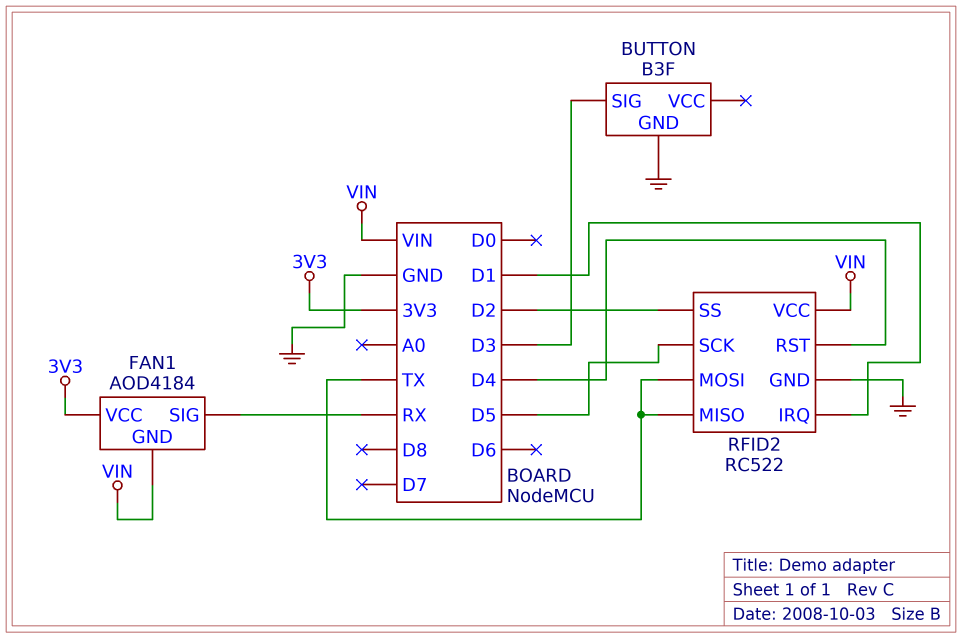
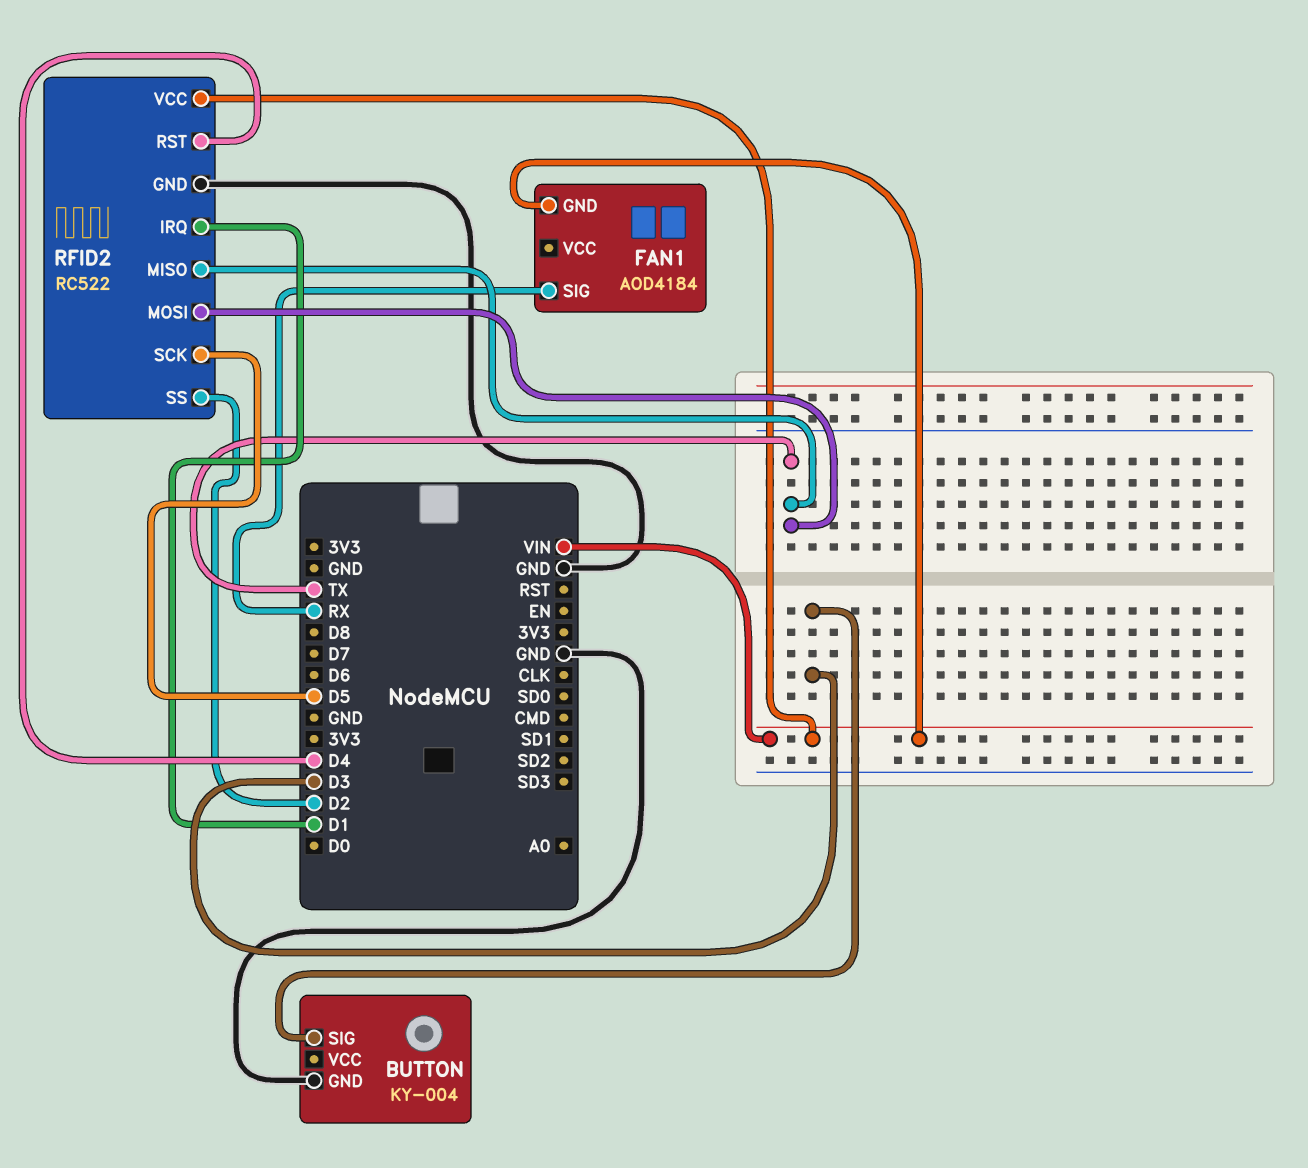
BUTTON: B3F -> KY-004
FAN1 pin VCC: 3V3 -> none

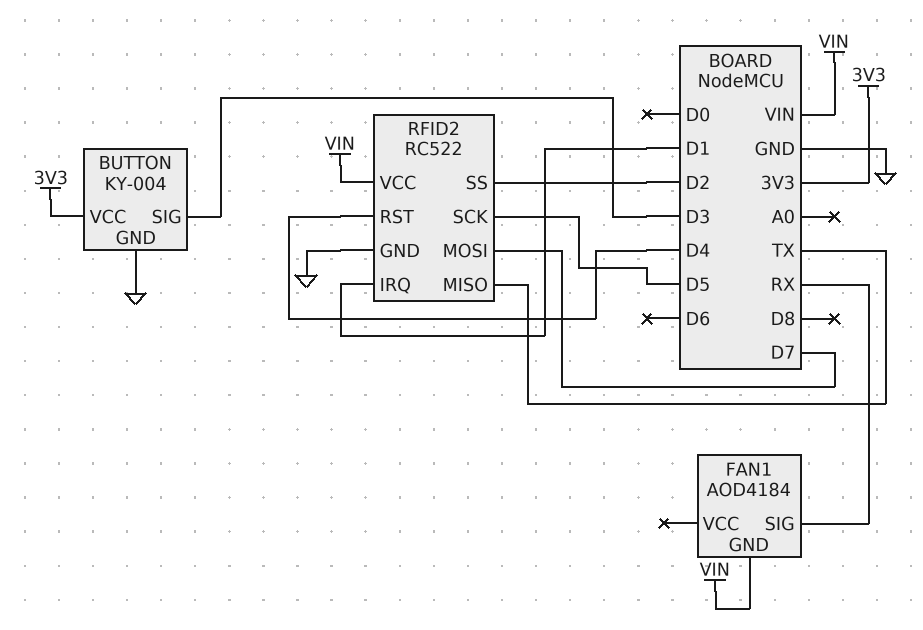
BUTTON pin VCC: none -> 3V3
RFID2 pin MOSI: TX -> D7

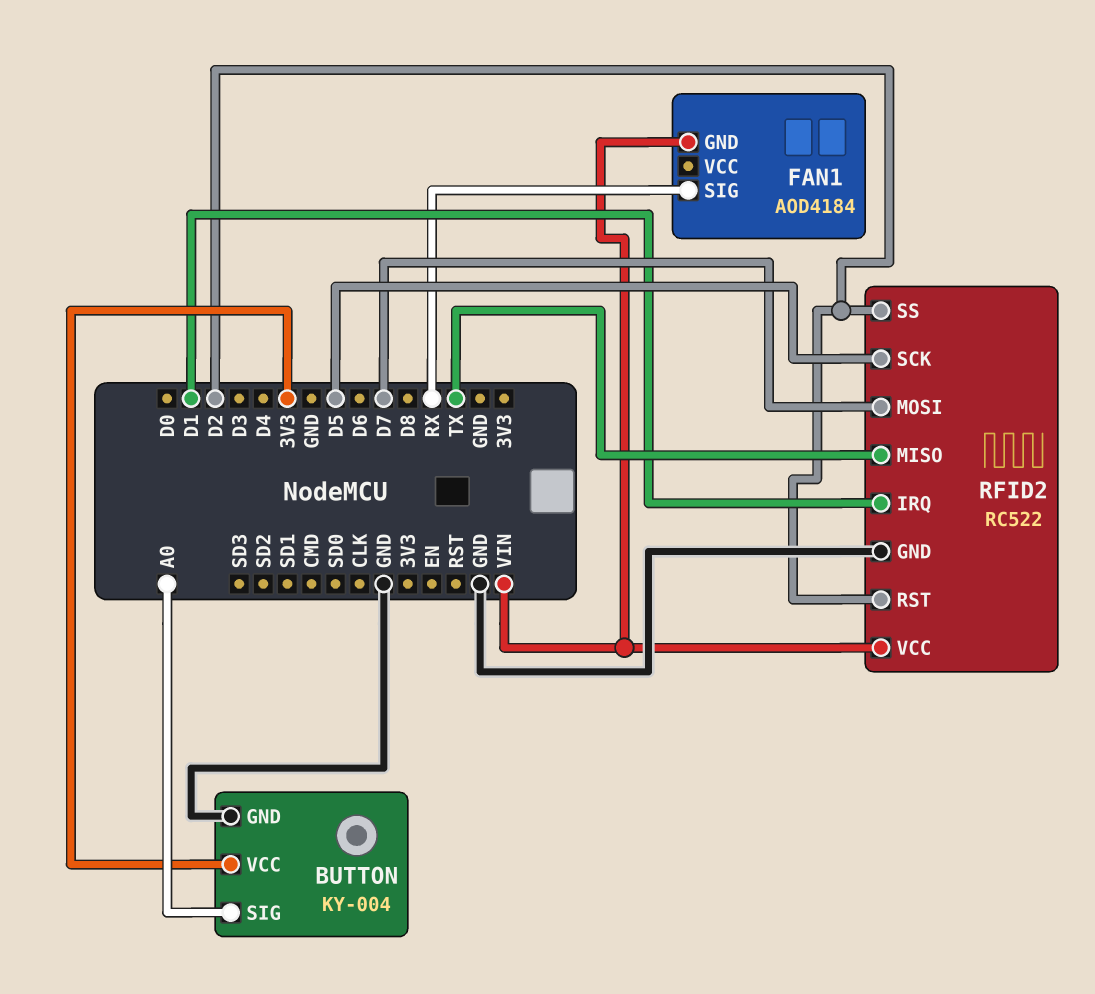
BUTTON pin SIG: D3 -> A0
RFID2 pin RST: D4 -> D2

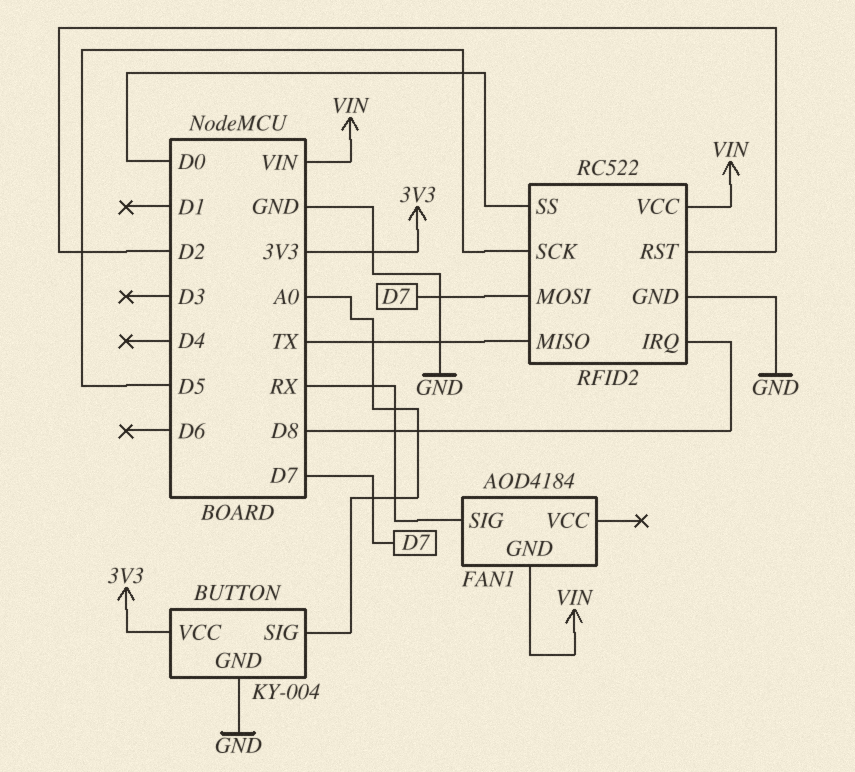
RFID2 pin IRQ: D1 -> D8
RFID2 pin SS: D2 -> D0

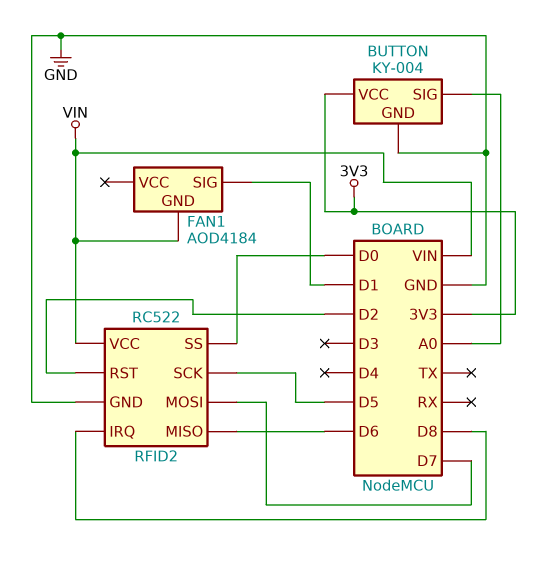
FAN1 pin SIG: RX -> D1
RFID2 pin MISO: TX -> D6

